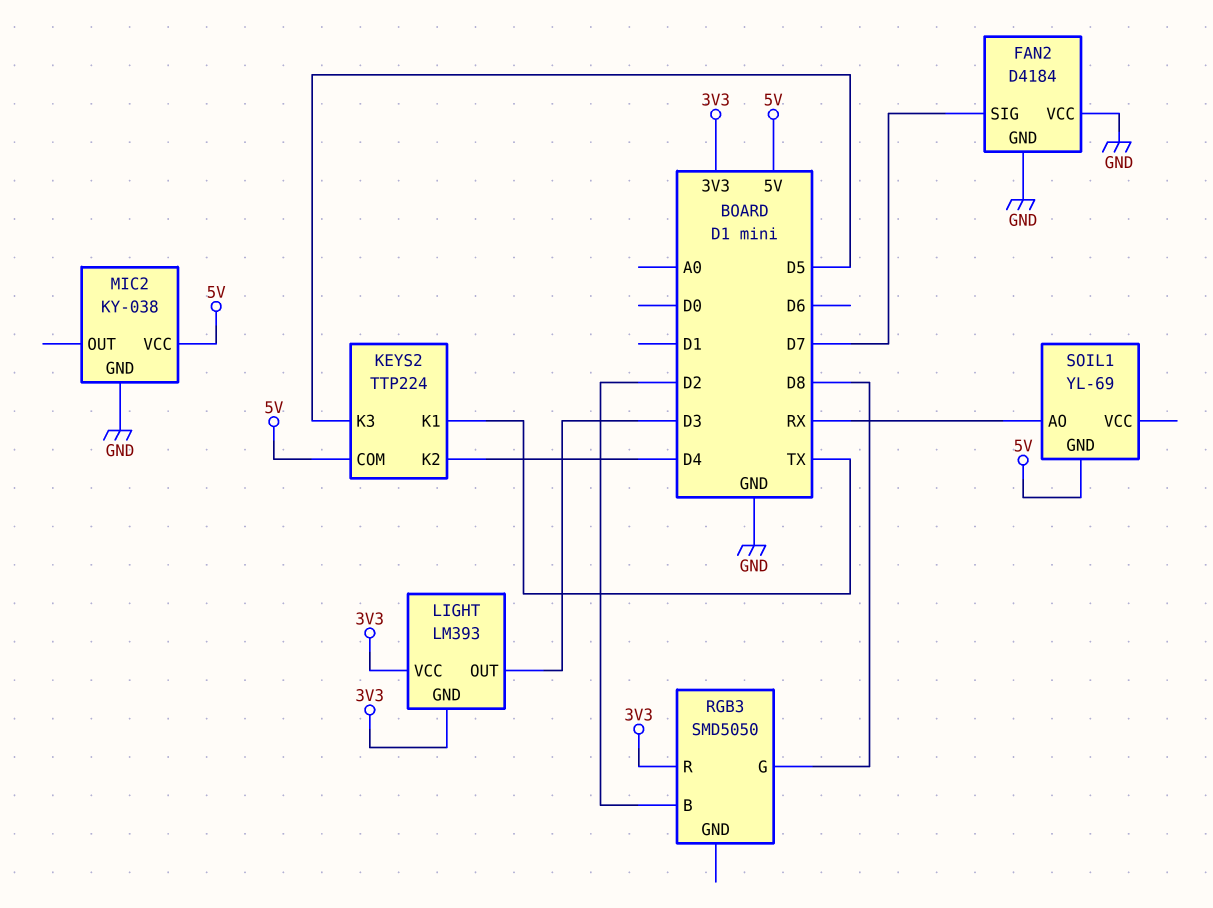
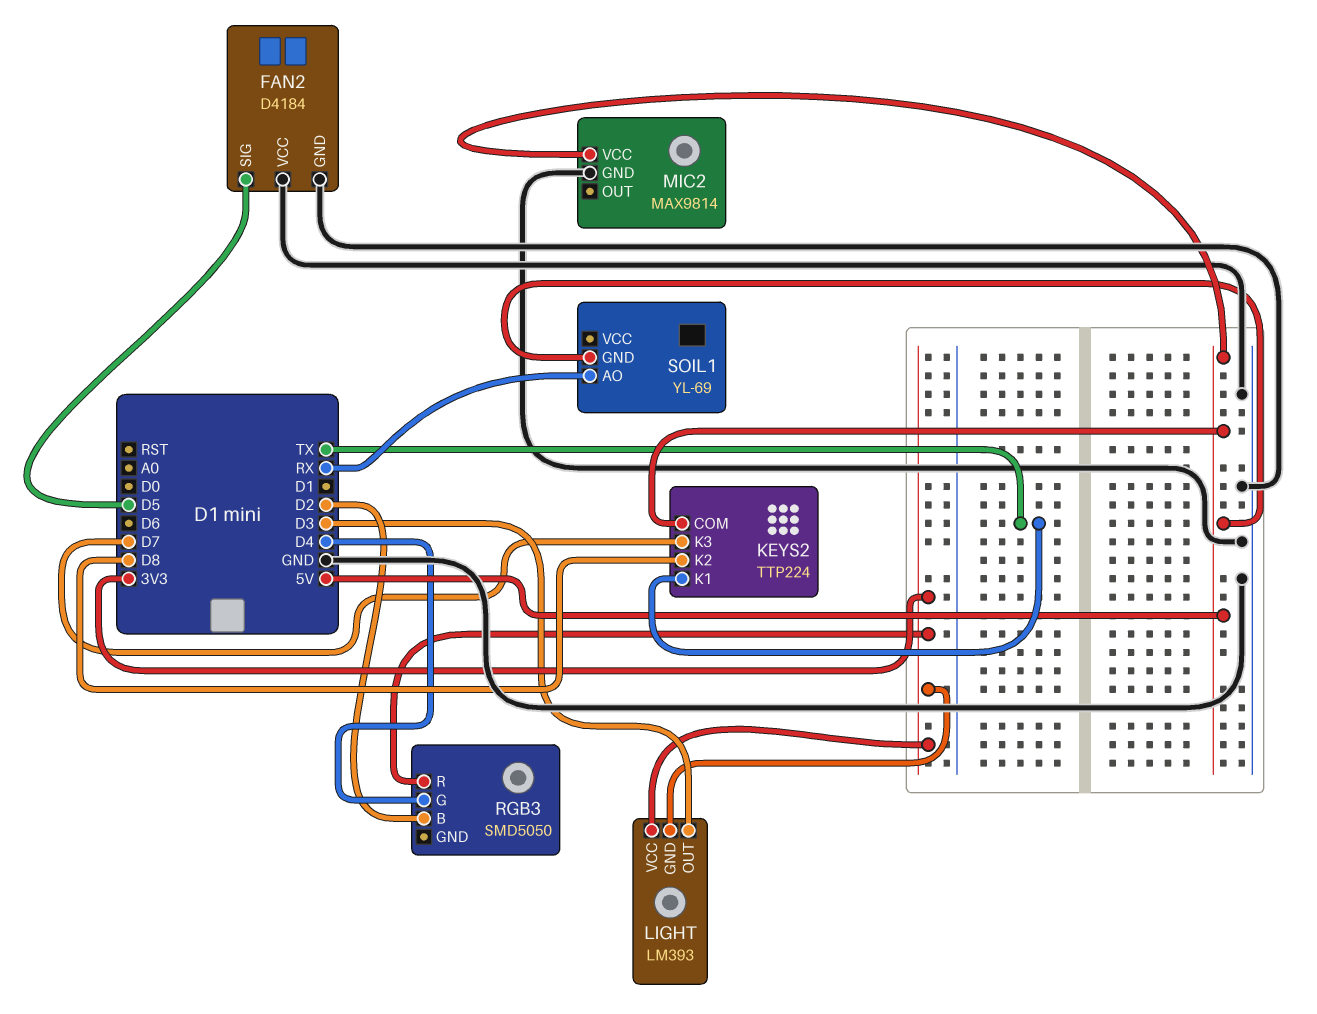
FAN2 pin SIG: D7 -> D5
KEYS2 pin K2: D4 -> D8
KEYS2 pin K3: D5 -> D7
MIC2: KY-038 -> MAX9814
RGB3 pin G: D8 -> D4

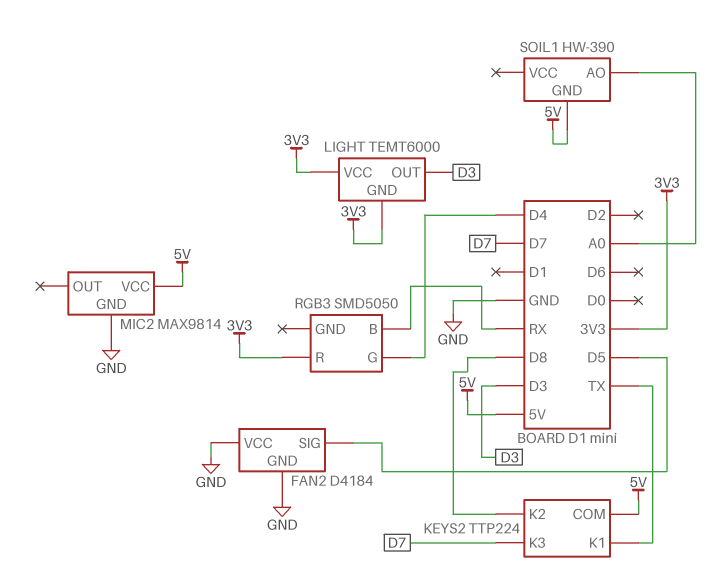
LIGHT: LM393 -> TEMT6000
RGB3 pin B: D2 -> RX
SOIL1: YL-69 -> HW-390
SOIL1 pin AO: RX -> A0

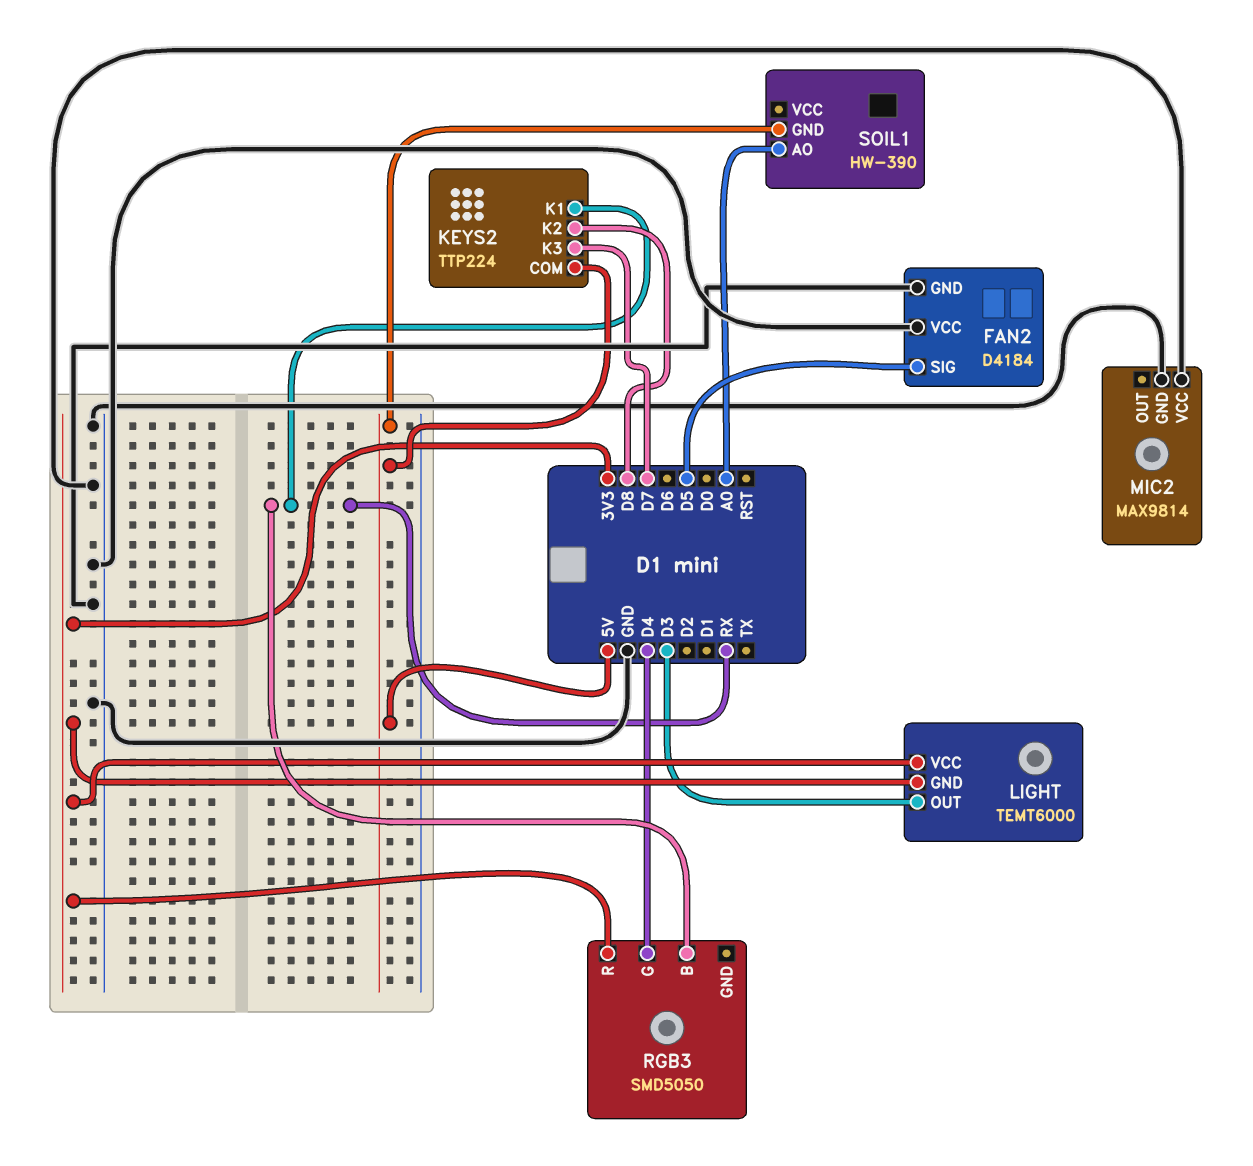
KEYS2 pin K1: TX -> RX
MIC2 pin VCC: 5V -> GND

